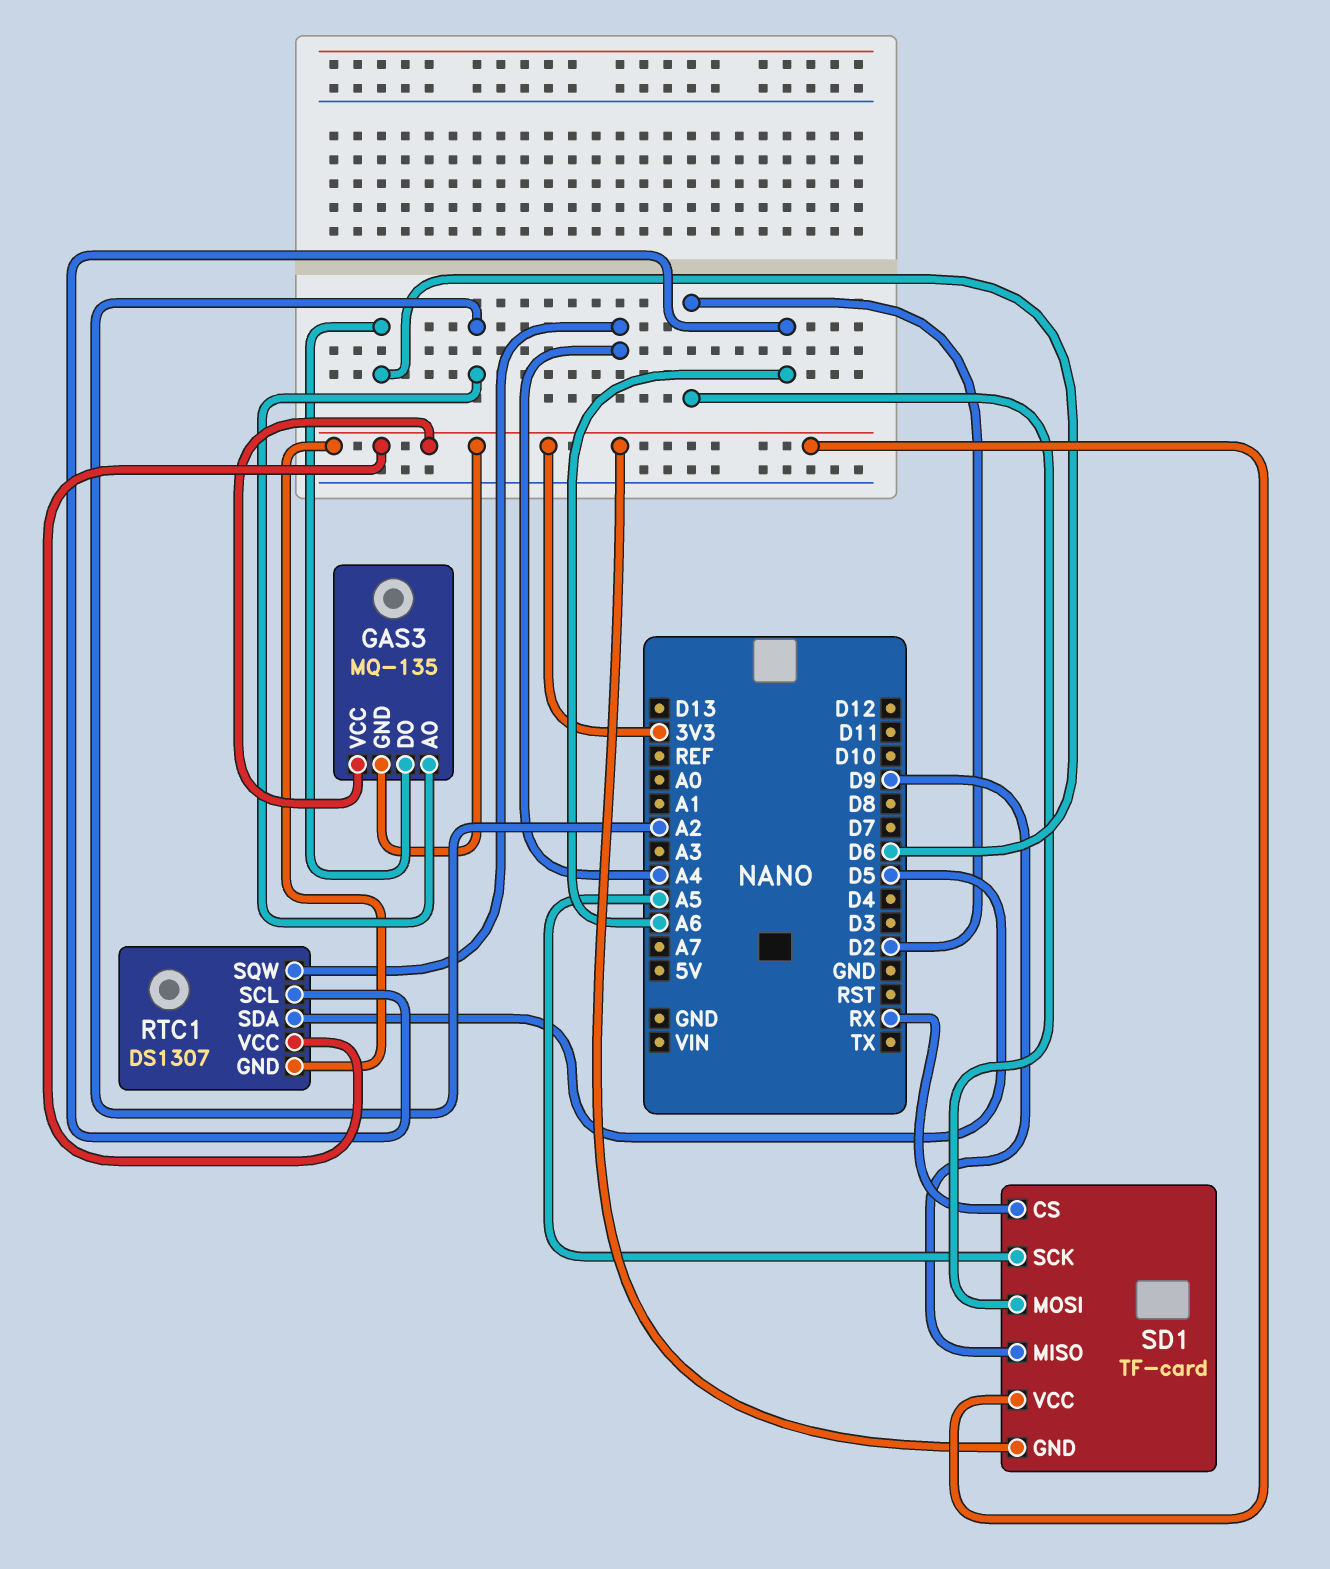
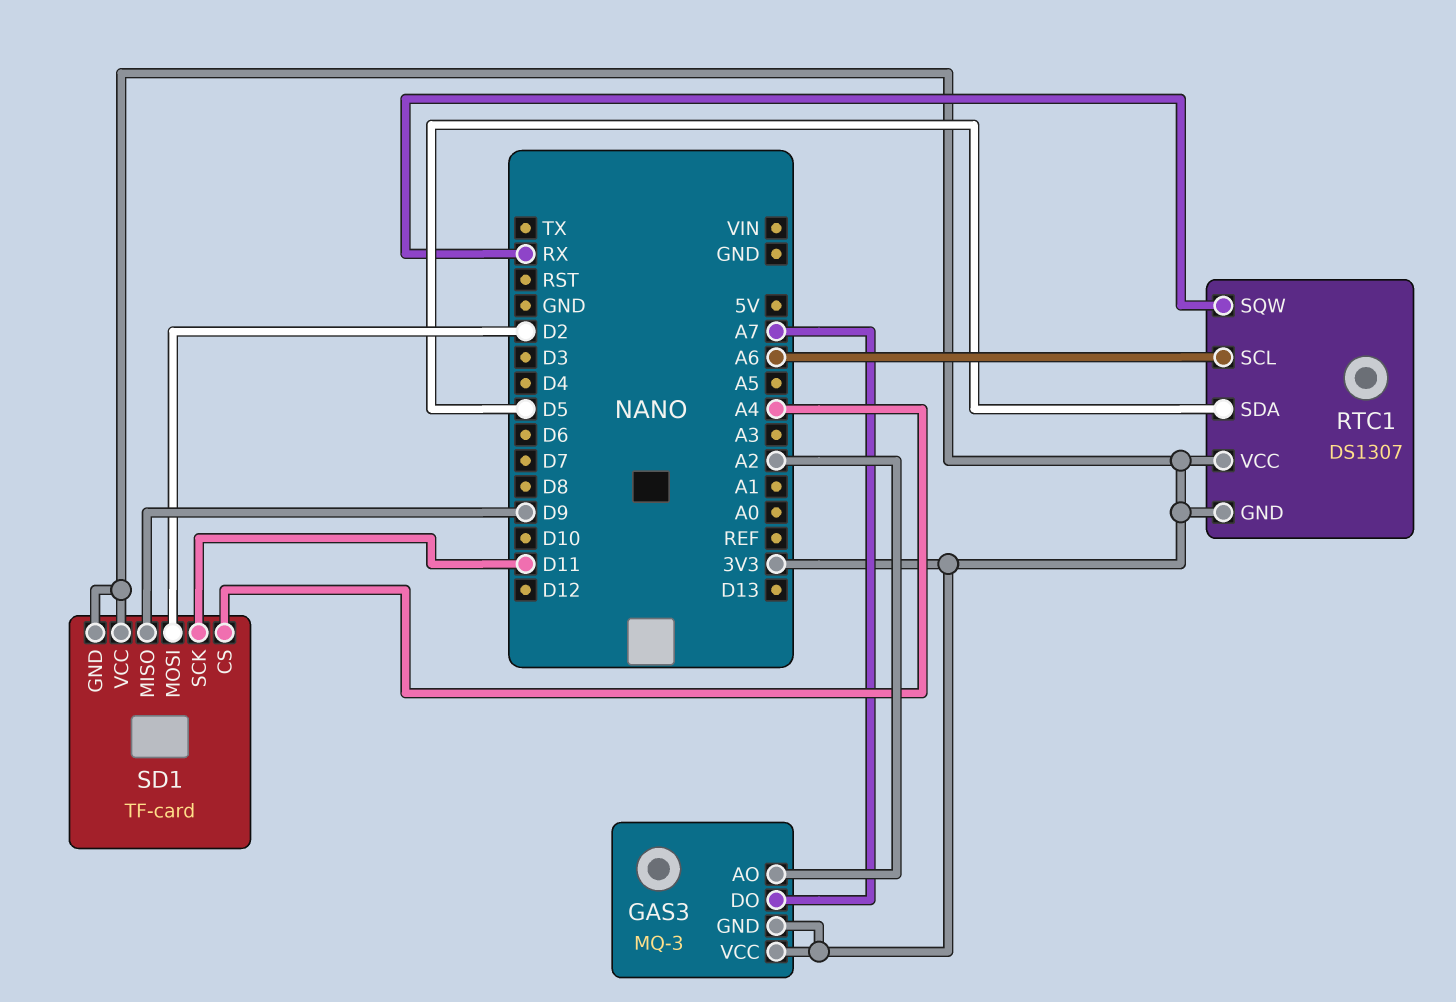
GAS3: MQ-135 -> MQ-3
GAS3 pin DO: D6 -> A7
RTC1 pin SQW: A4 -> RX
SD1 pin CS: RX -> A4
SD1 pin SCK: A5 -> D11

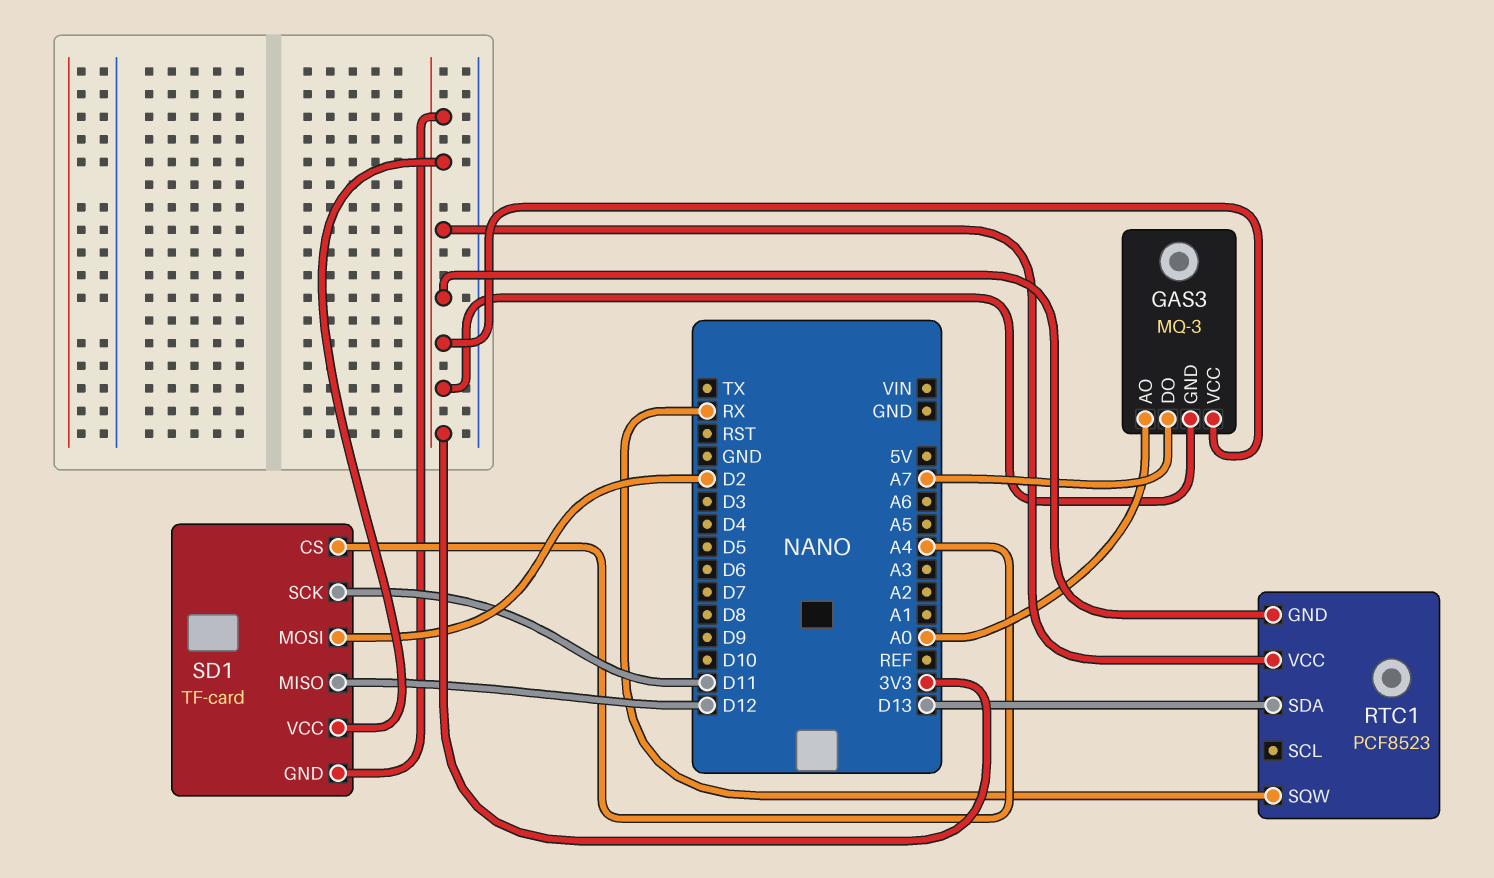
GAS3 pin AO: A2 -> A0
RTC1: DS1307 -> PCF8523
RTC1 pin SCL: A6 -> none
RTC1 pin SDA: D5 -> D13
SD1 pin MISO: D9 -> D12

